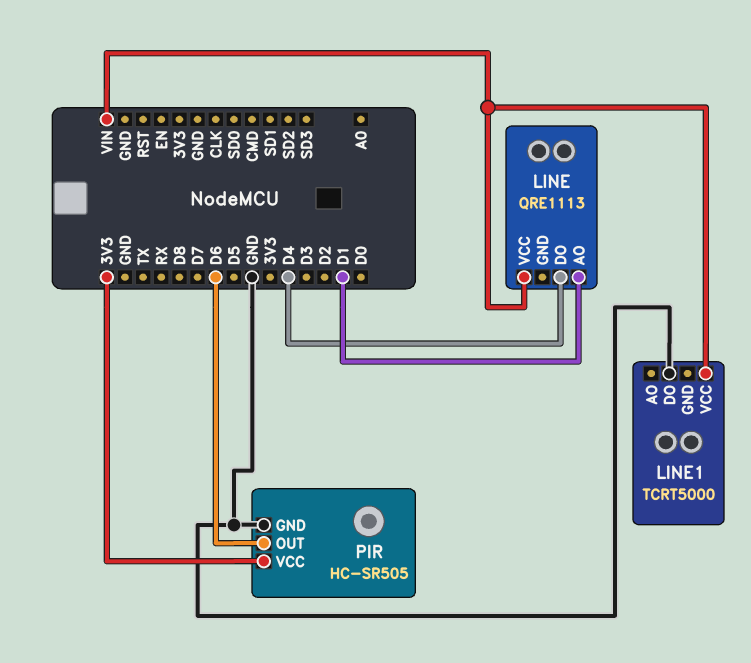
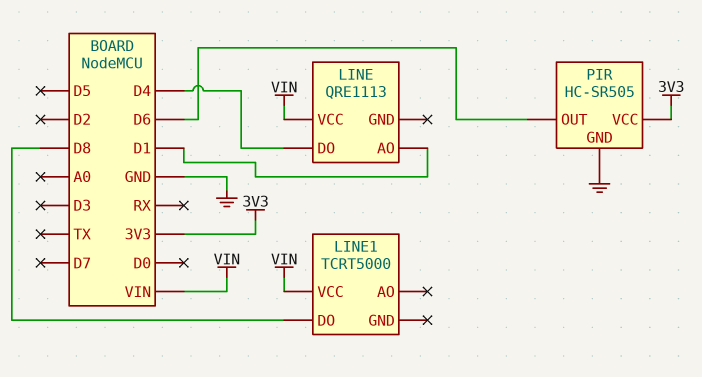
LINE1 pin DO: GND -> D8

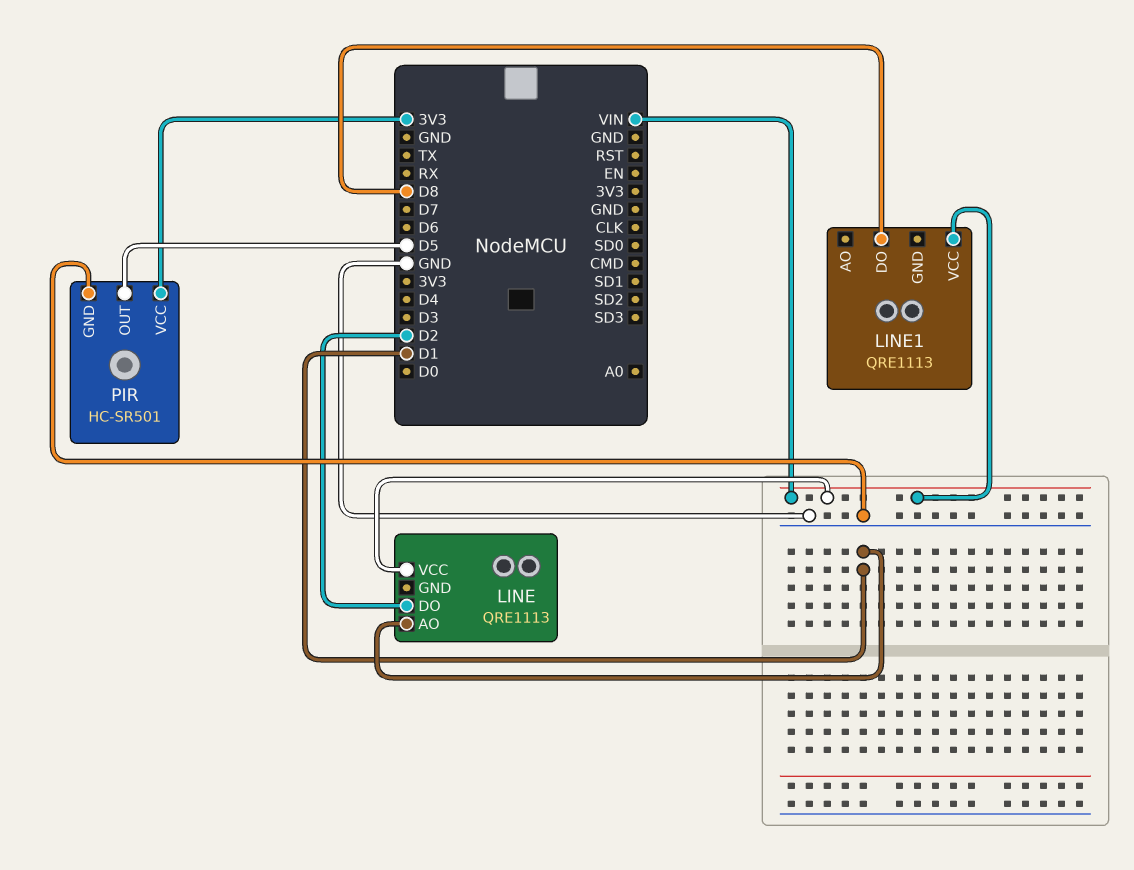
LINE pin DO: D4 -> D2
LINE1: TCRT5000 -> QRE1113
PIR: HC-SR505 -> HC-SR501
PIR pin OUT: D6 -> D5

